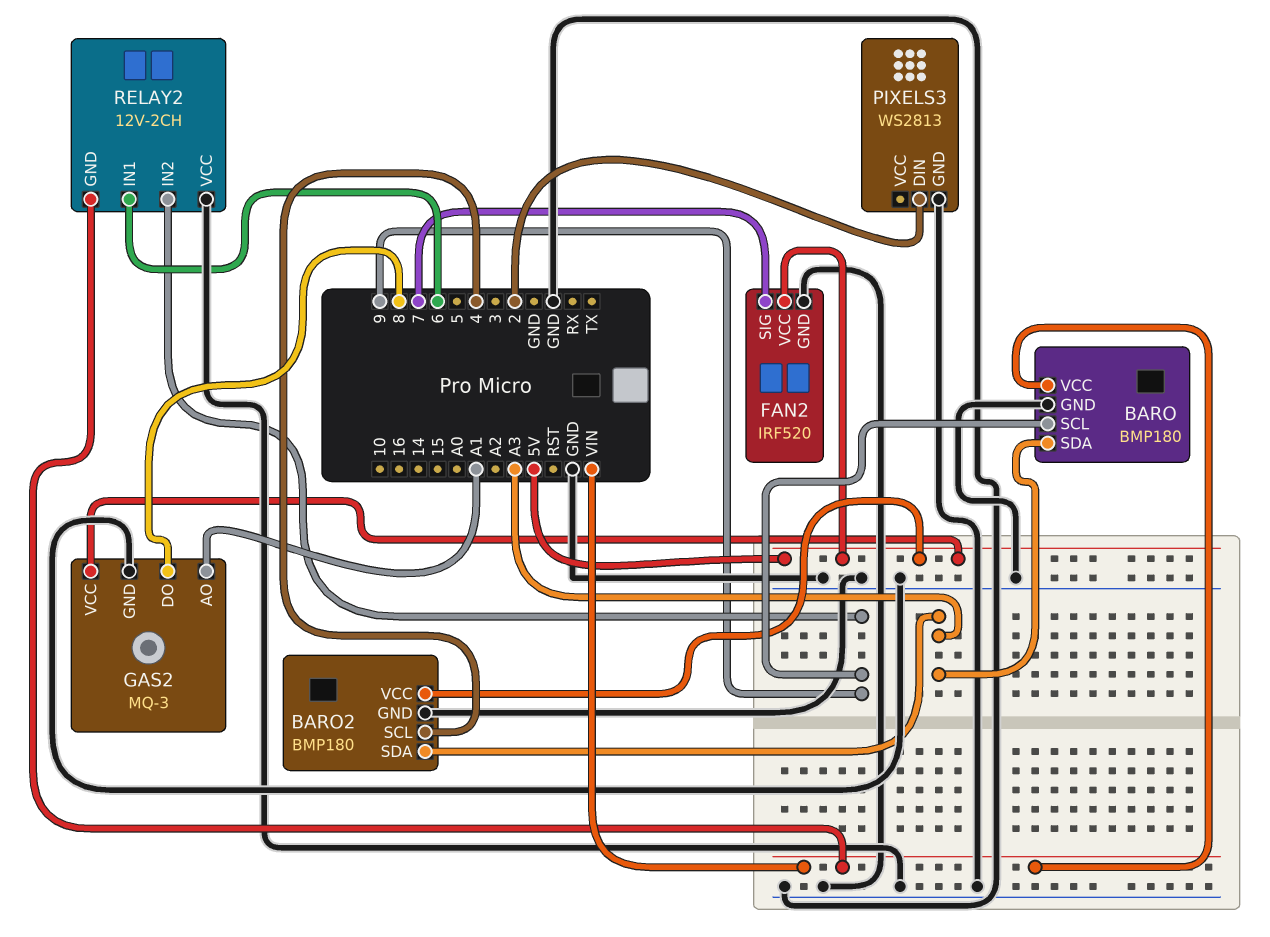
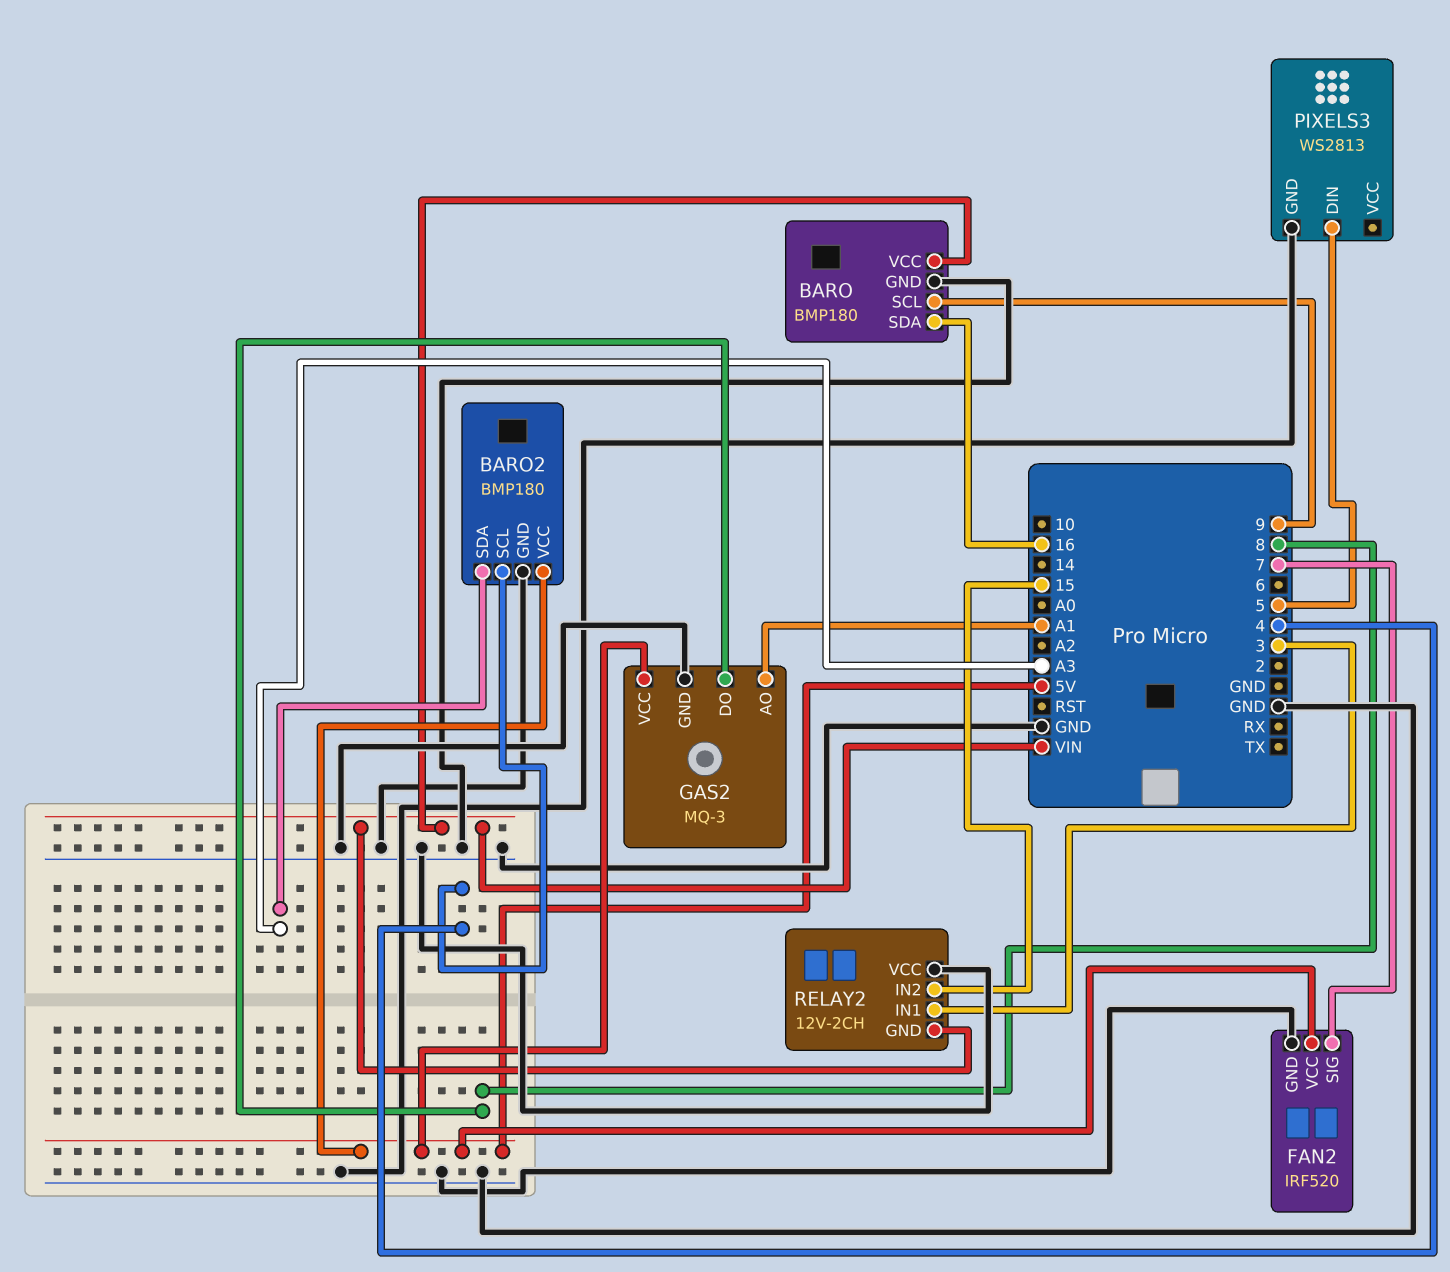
BARO pin SDA: A3 -> 16
PIXELS3 pin DIN: 2 -> 5
RELAY2 pin IN1: 6 -> 3
RELAY2 pin IN2: 9 -> 15

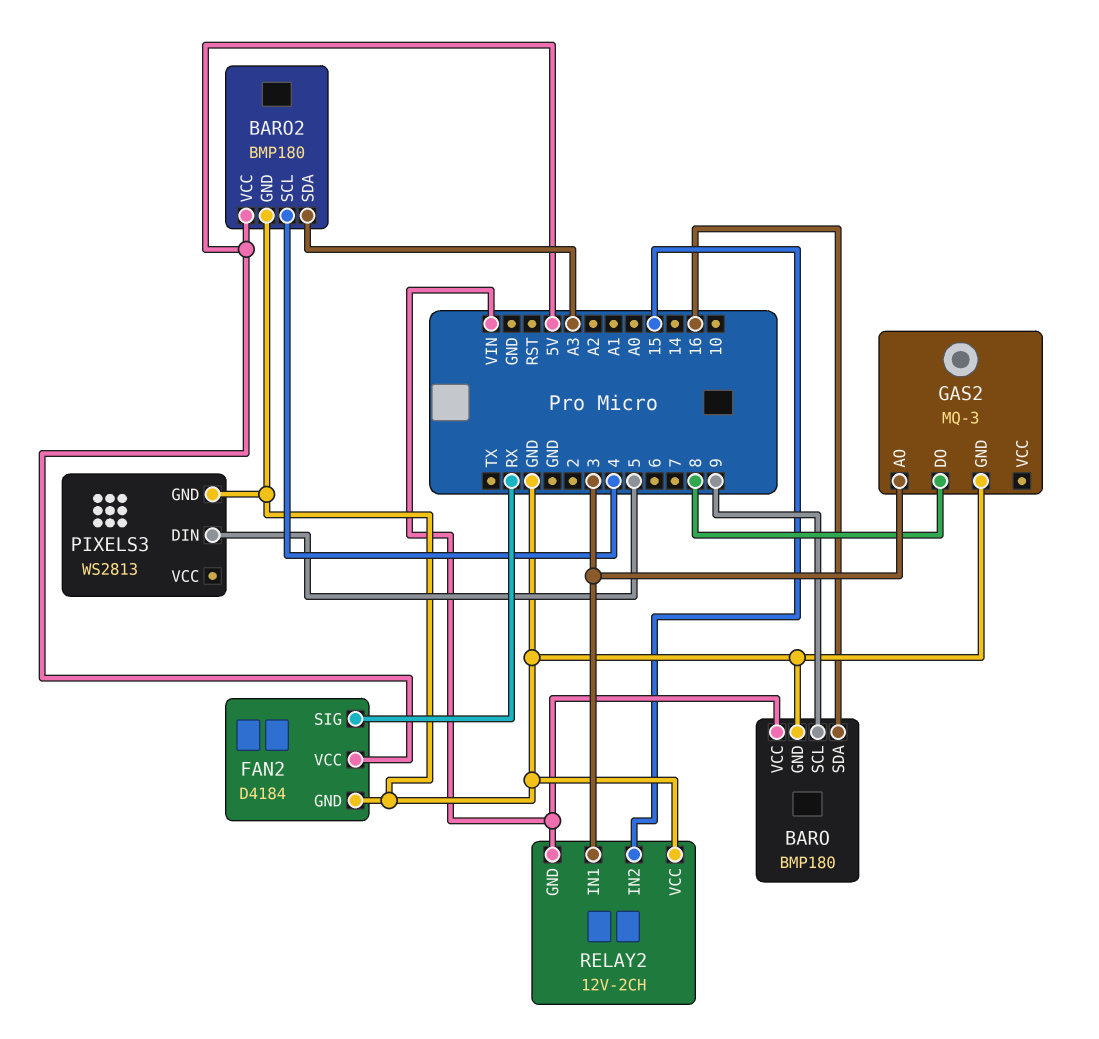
FAN2: IRF520 -> D4184
FAN2 pin SIG: 7 -> RX
GAS2 pin AO: A1 -> 3
GAS2 pin VCC: 5V -> none

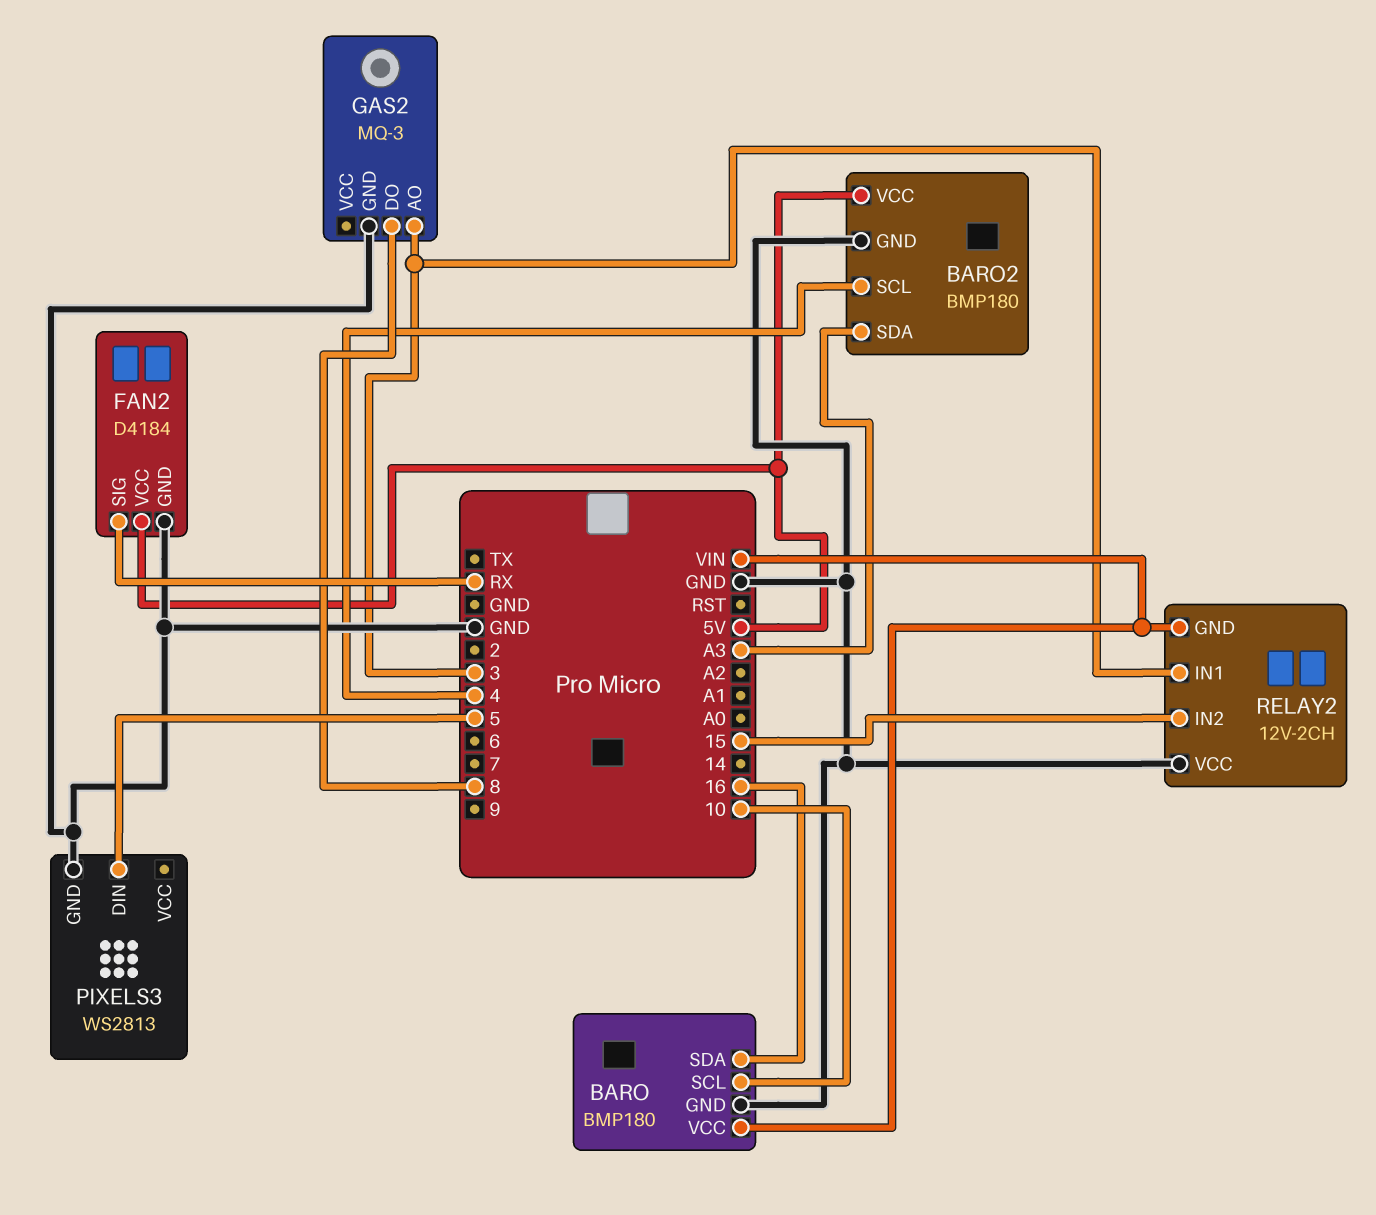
BARO pin SCL: 9 -> 10

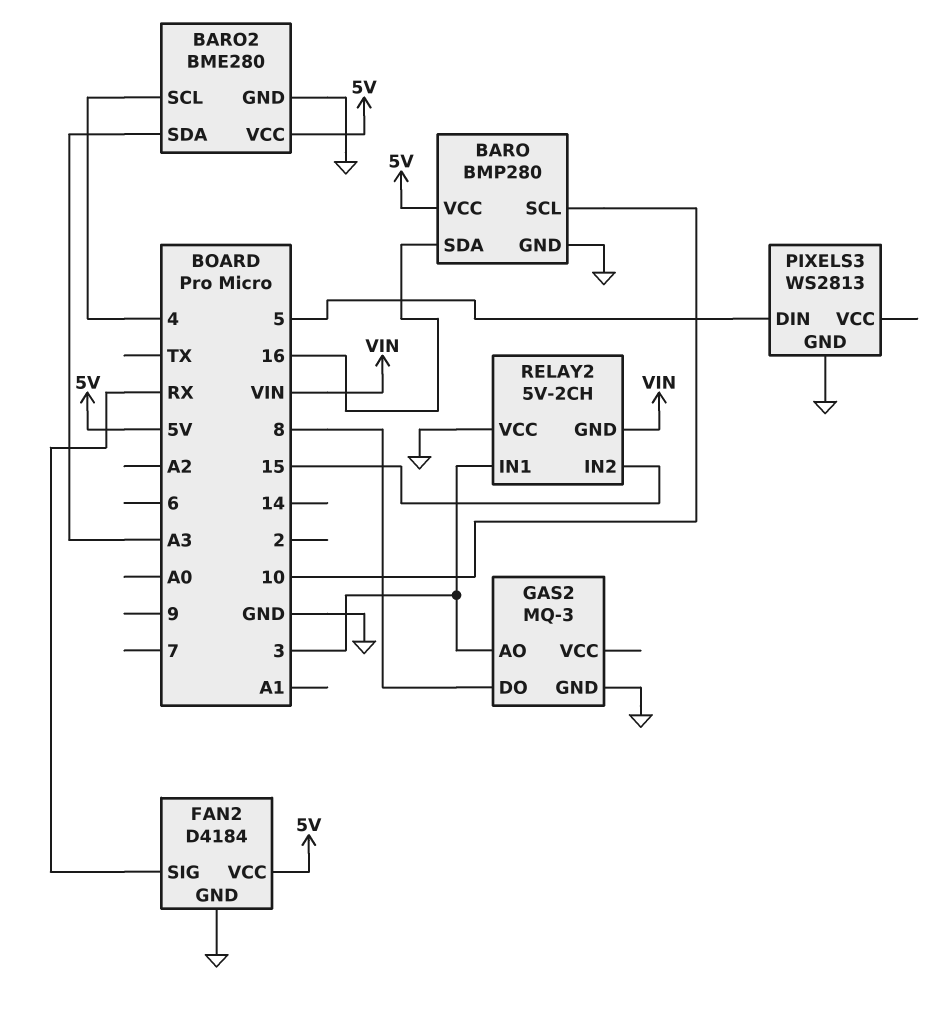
BARO: BMP180 -> BMP280
BARO pin VCC: VIN -> 5V
BARO2: BMP180 -> BME280
RELAY2: 12V-2CH -> 5V-2CH

